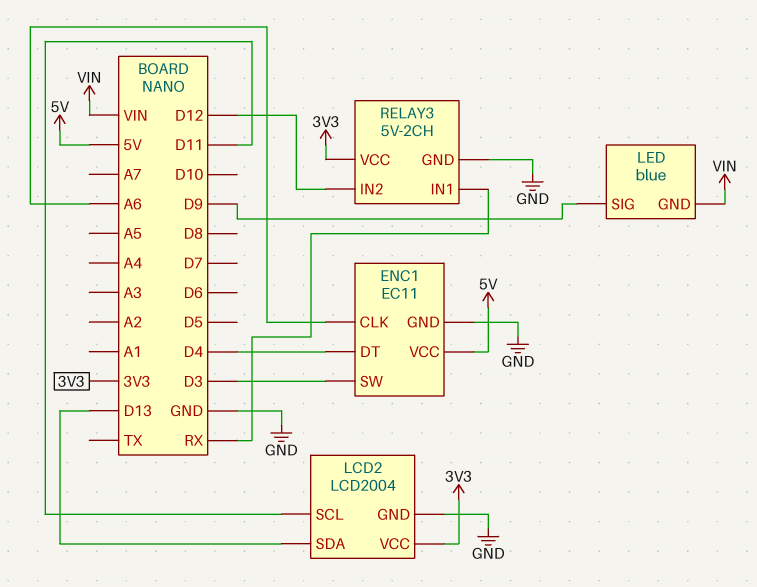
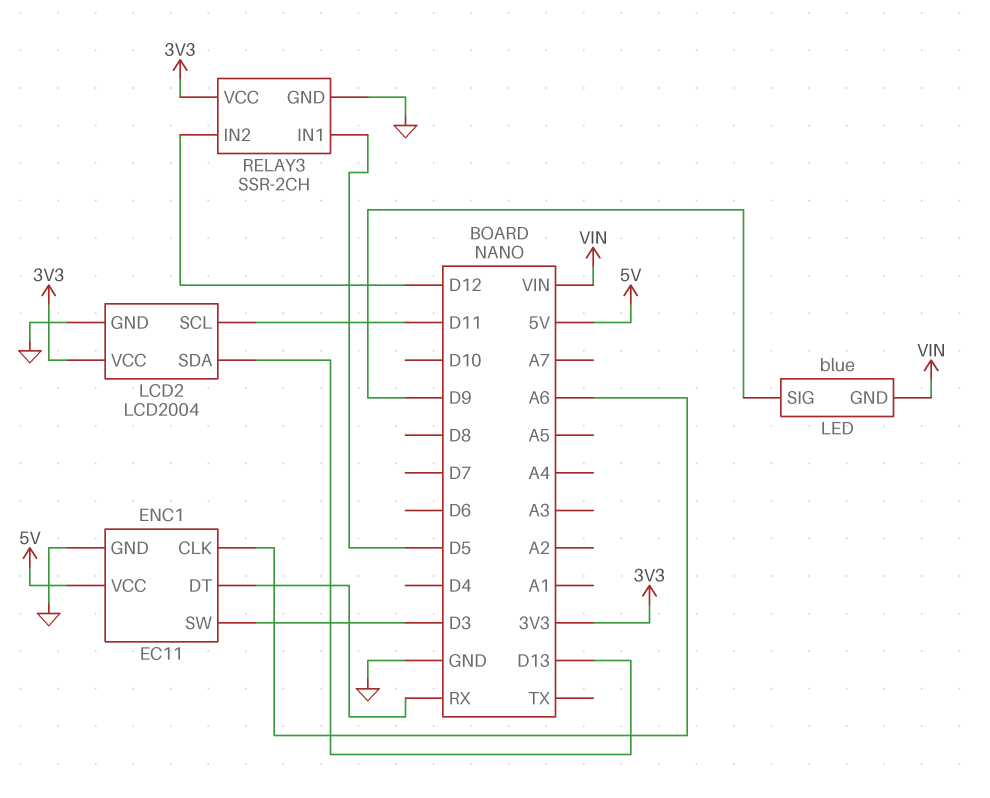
ENC1 pin DT: D4 -> RX
RELAY3: 5V-2CH -> SSR-2CH
RELAY3 pin IN1: RX -> D5

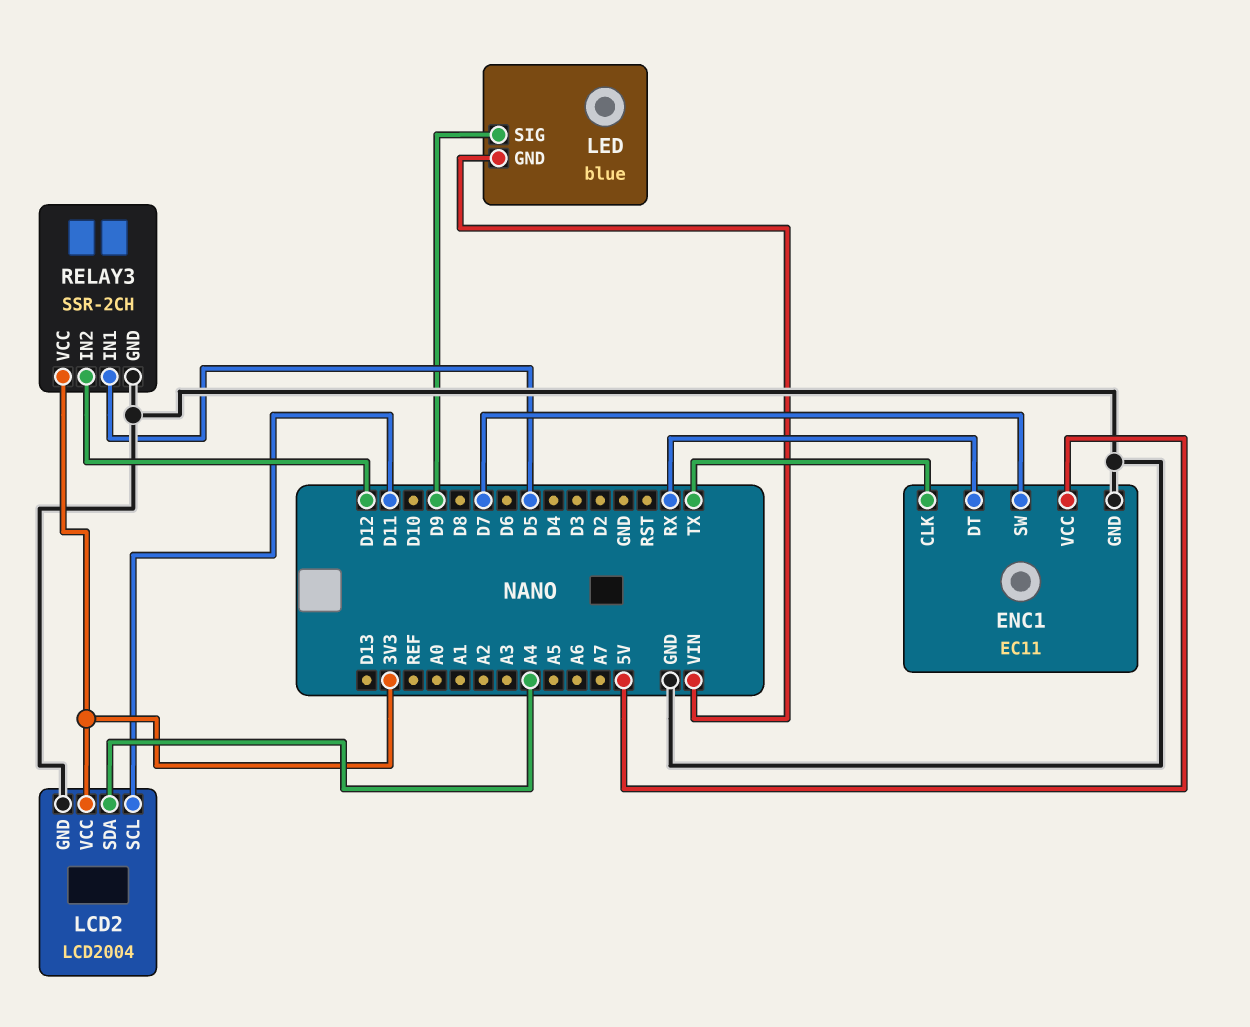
ENC1 pin CLK: A6 -> TX
ENC1 pin SW: D3 -> D7
LCD2 pin SDA: D13 -> A4

